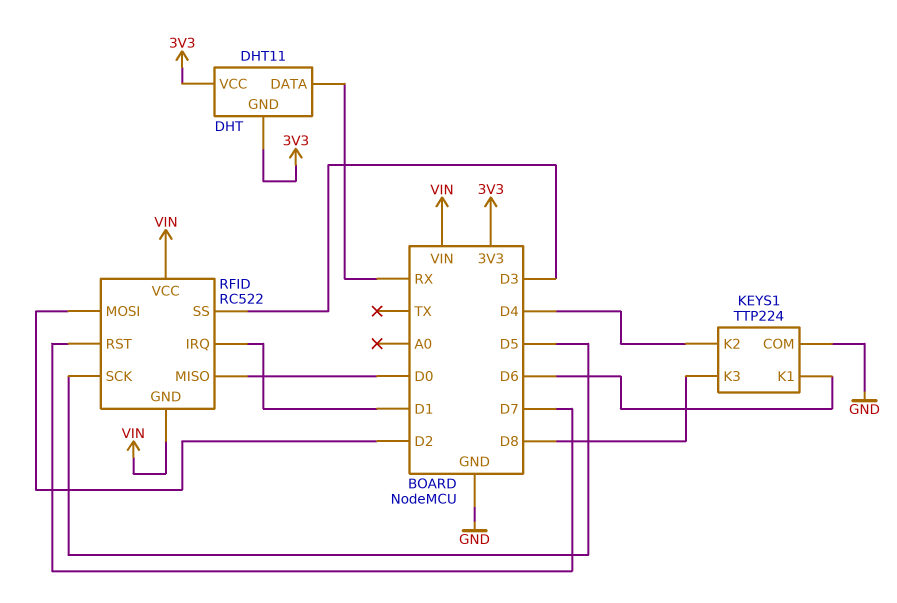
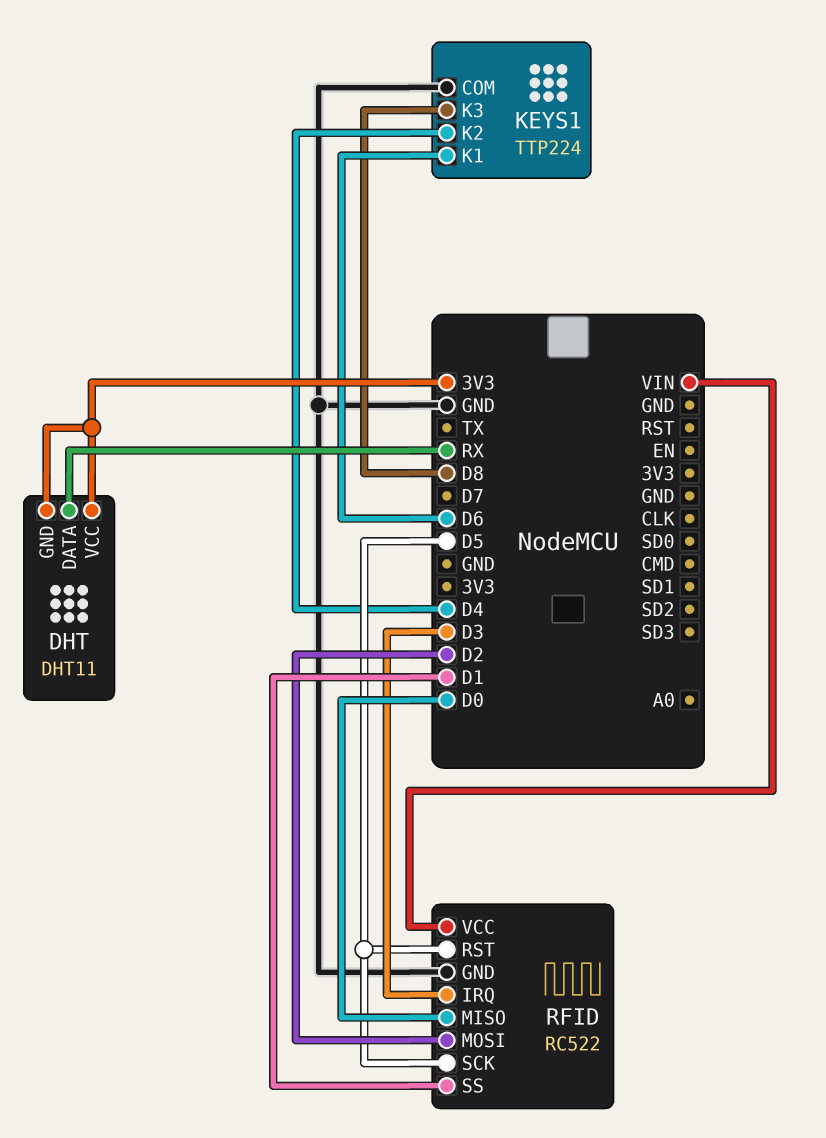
RFID pin GND: VIN -> GND
RFID pin IRQ: D1 -> D3
RFID pin RST: D7 -> D5
RFID pin SS: D3 -> D1

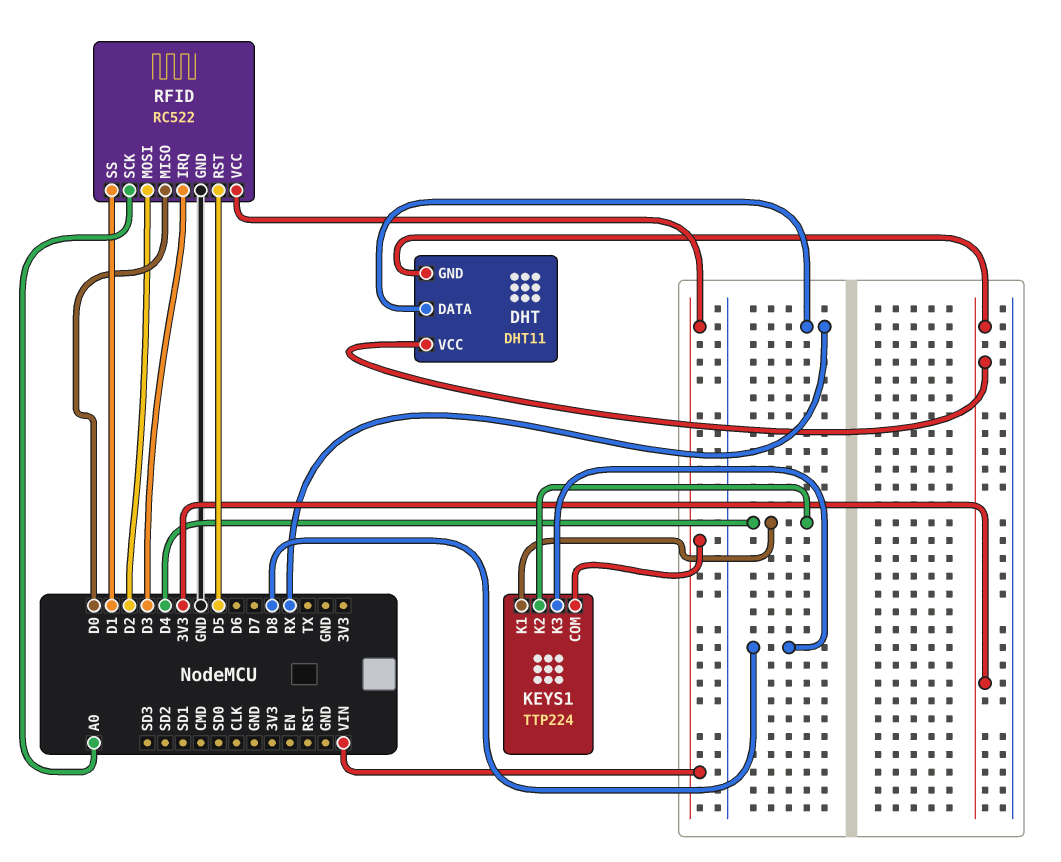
KEYS1 pin COM: GND -> VIN
KEYS1 pin K1: D6 -> D4
RFID pin SCK: D5 -> A0

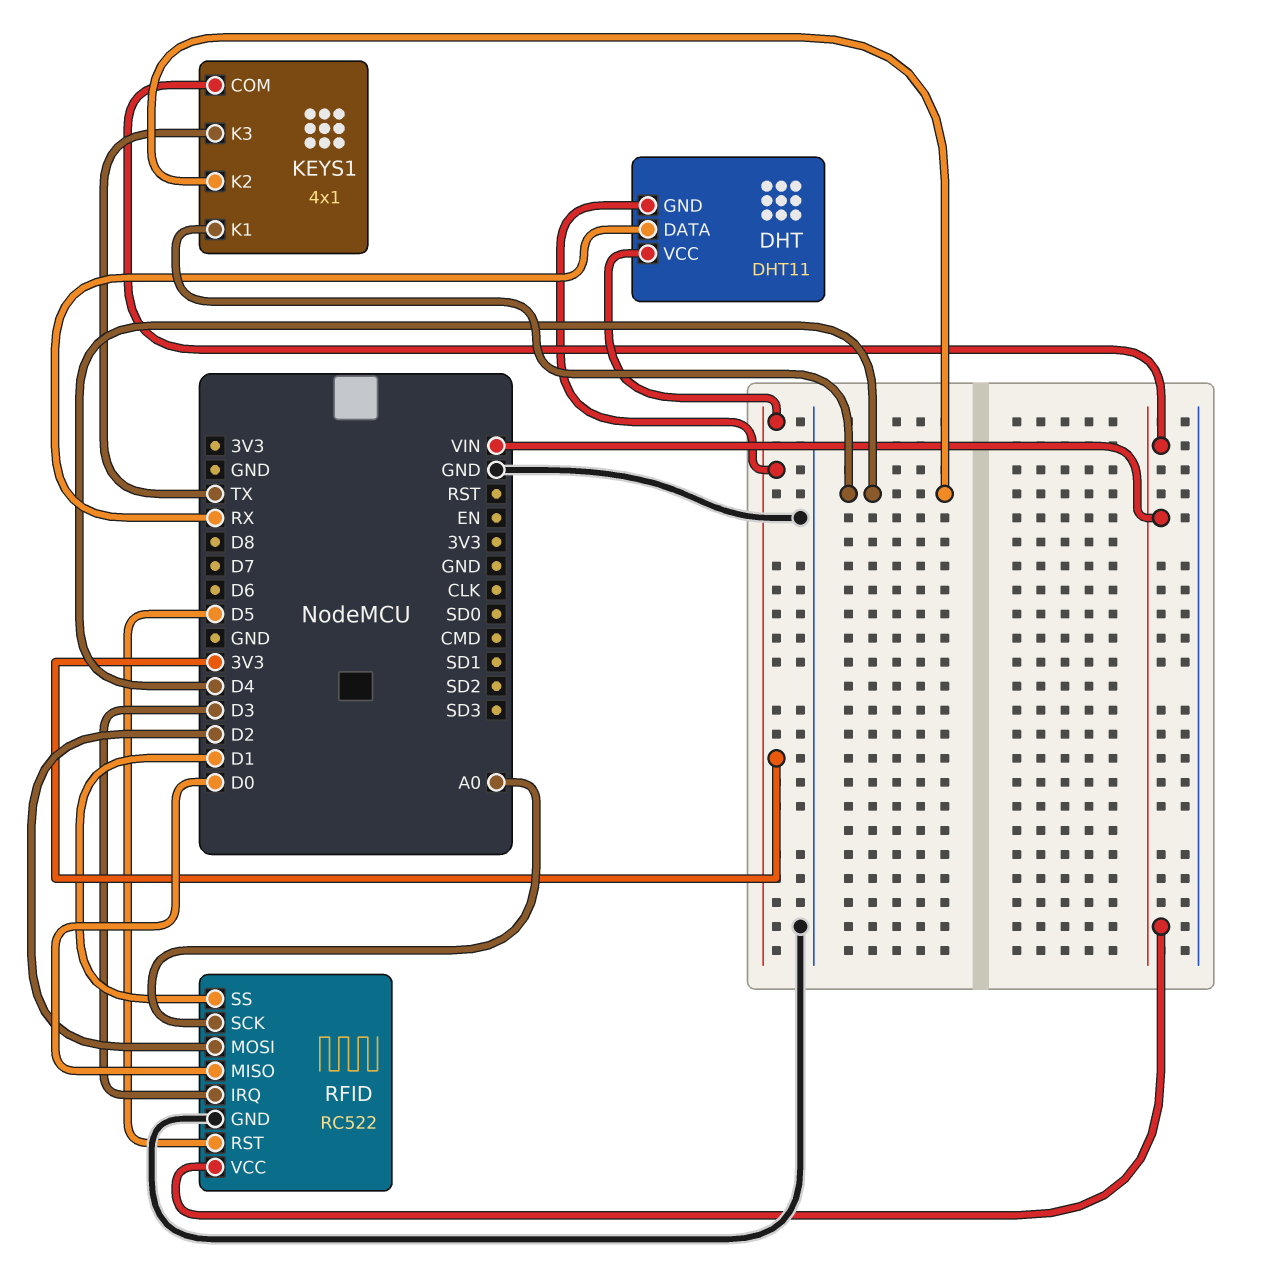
KEYS1: TTP224 -> 4x1
KEYS1 pin K3: D8 -> TX

